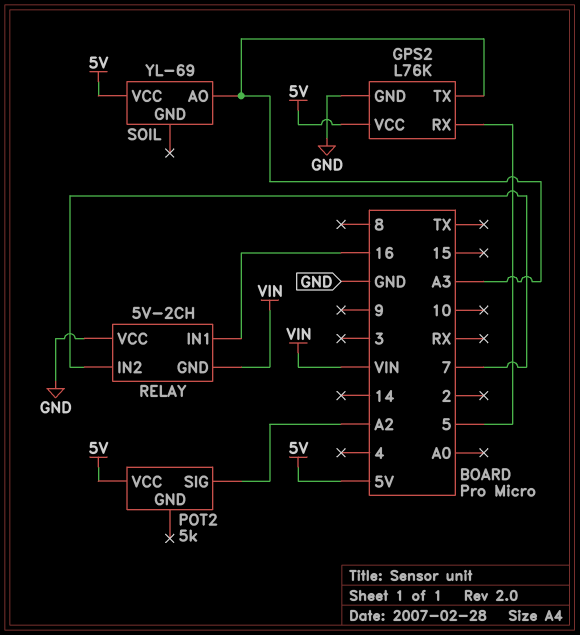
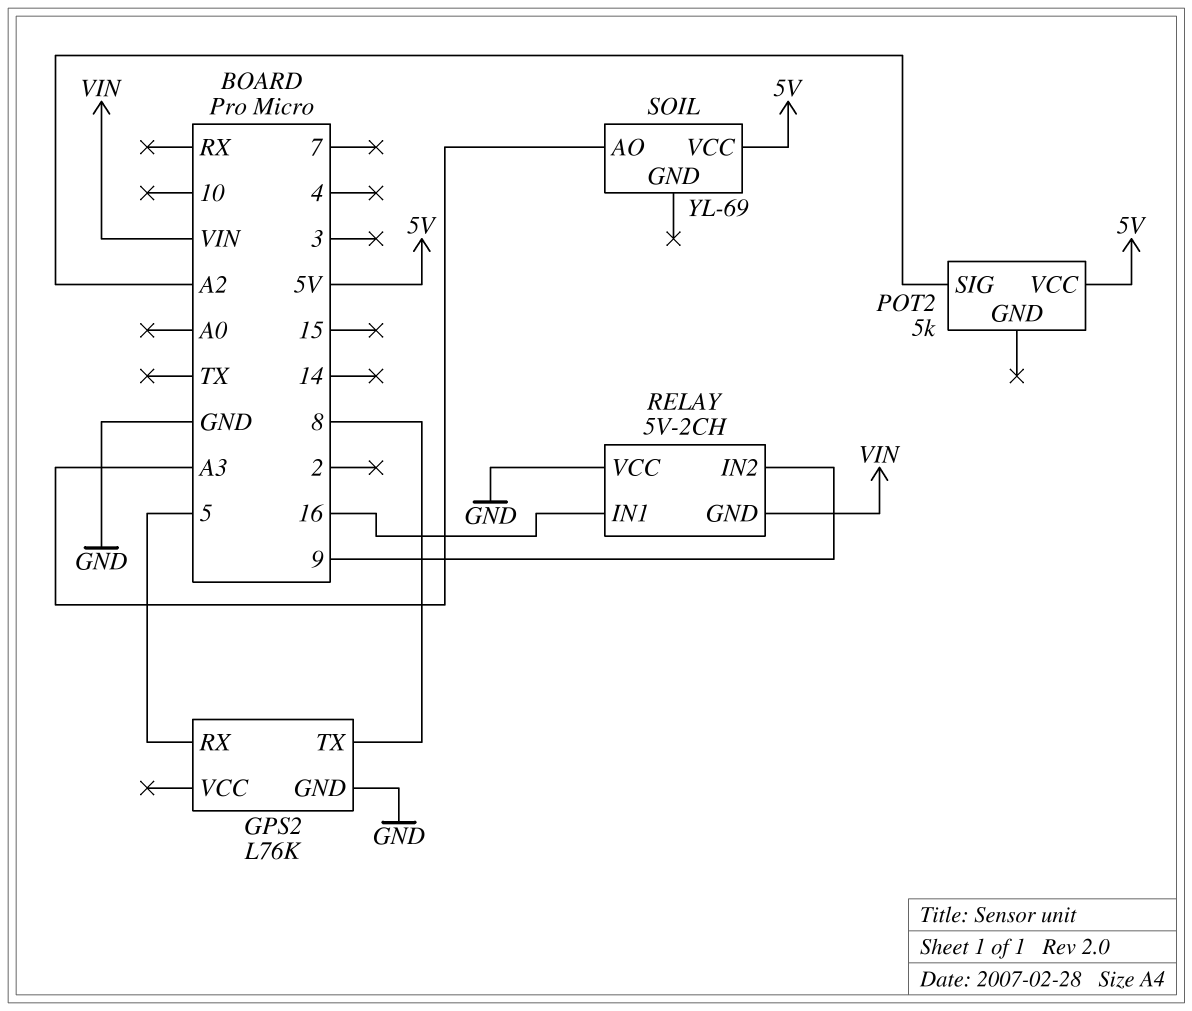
GPS2 pin TX: A3 -> 8
GPS2 pin VCC: 5V -> none
RELAY pin IN2: 7 -> 9

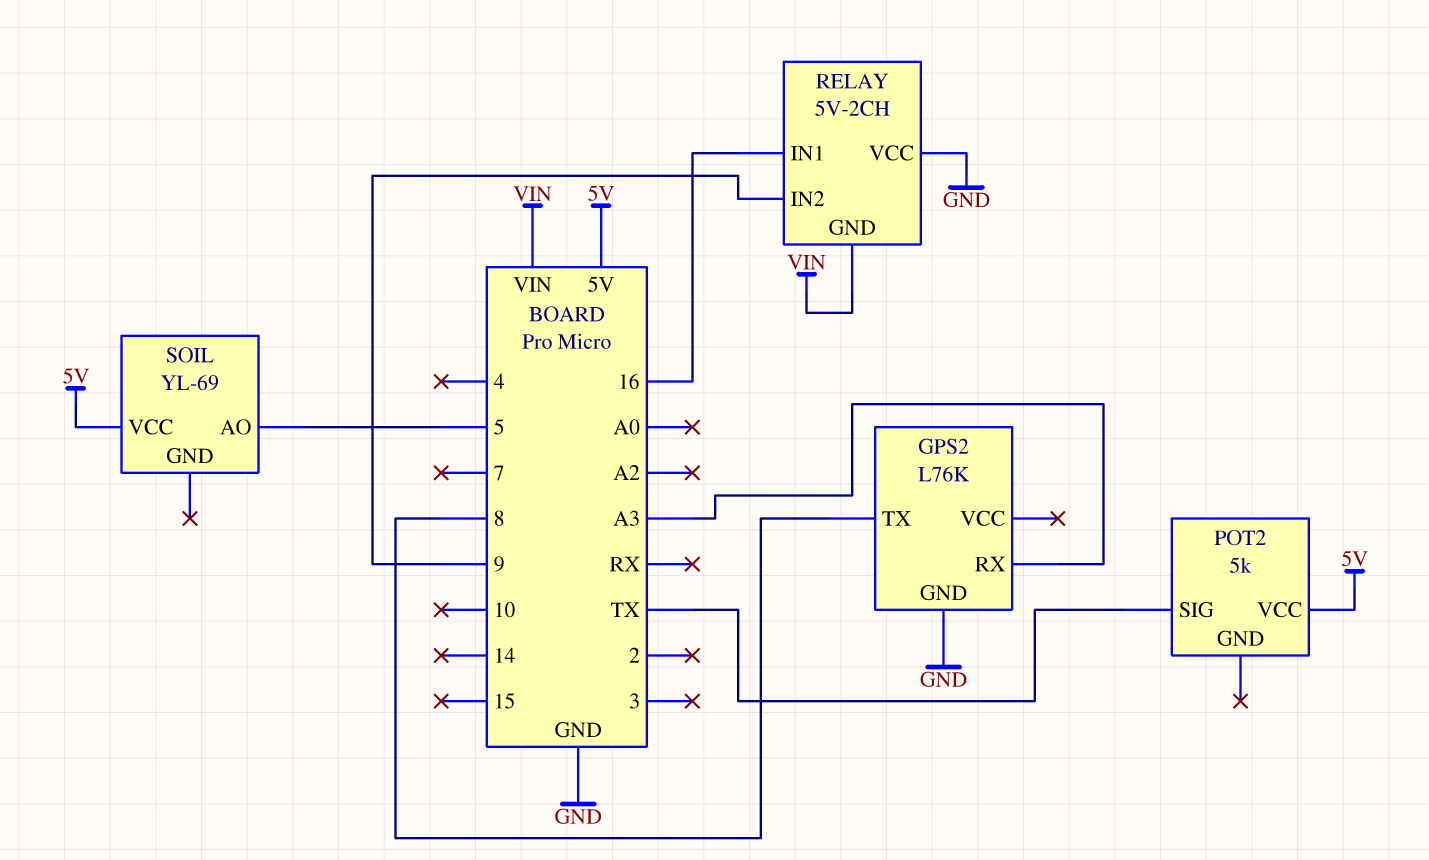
GPS2 pin RX: 5 -> A3
POT2 pin SIG: A2 -> TX
SOIL pin AO: A3 -> 5

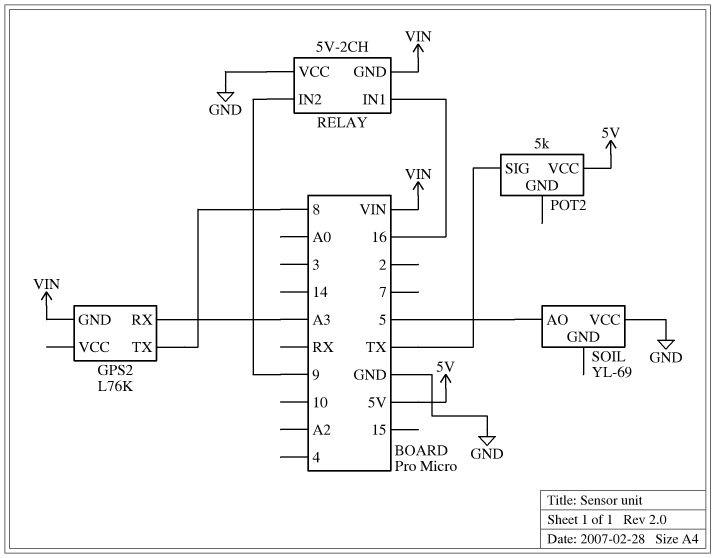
GPS2 pin GND: GND -> VIN
SOIL pin VCC: 5V -> GND

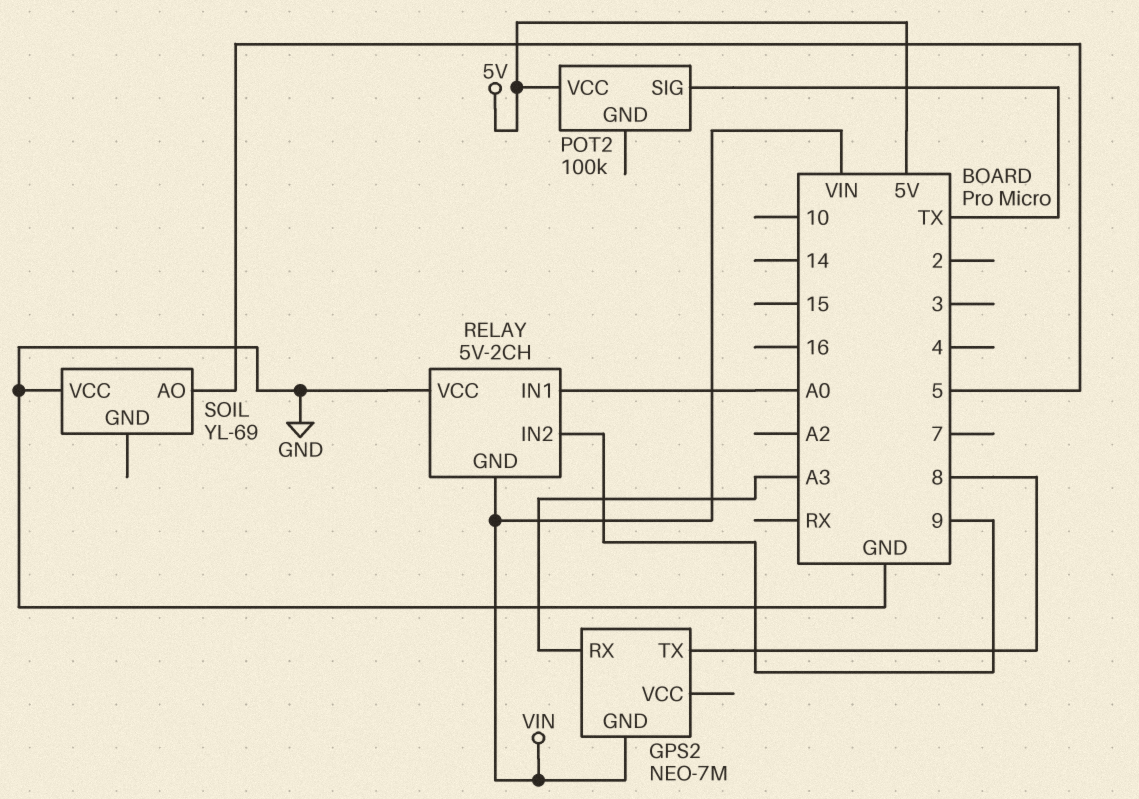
GPS2: L76K -> NEO-7M
POT2: 5k -> 100k
RELAY pin IN1: 16 -> A0

